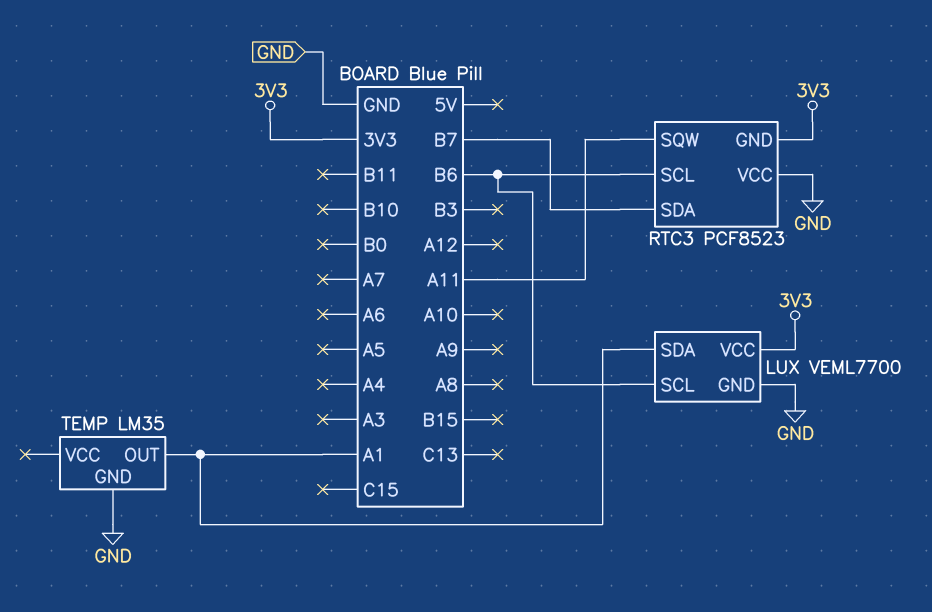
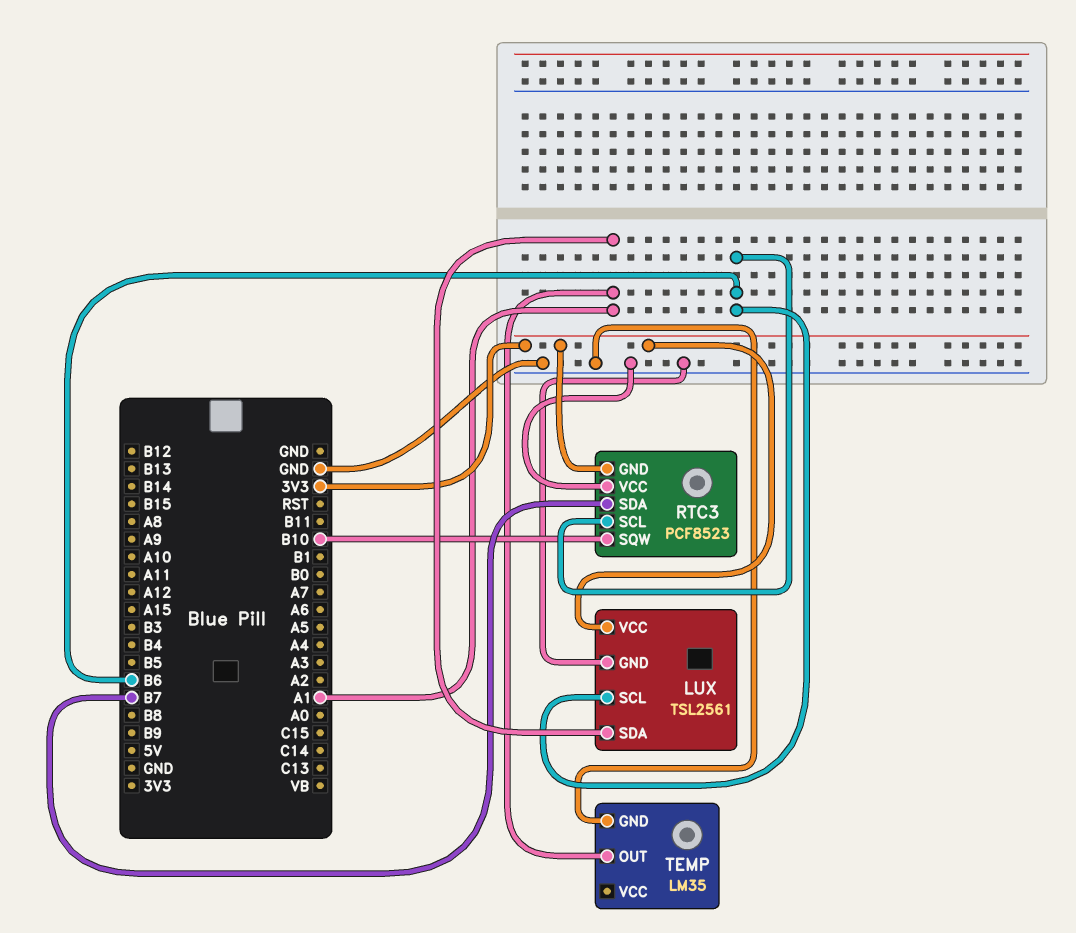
LUX: VEML7700 -> TSL2561
RTC3 pin SQW: A11 -> B10

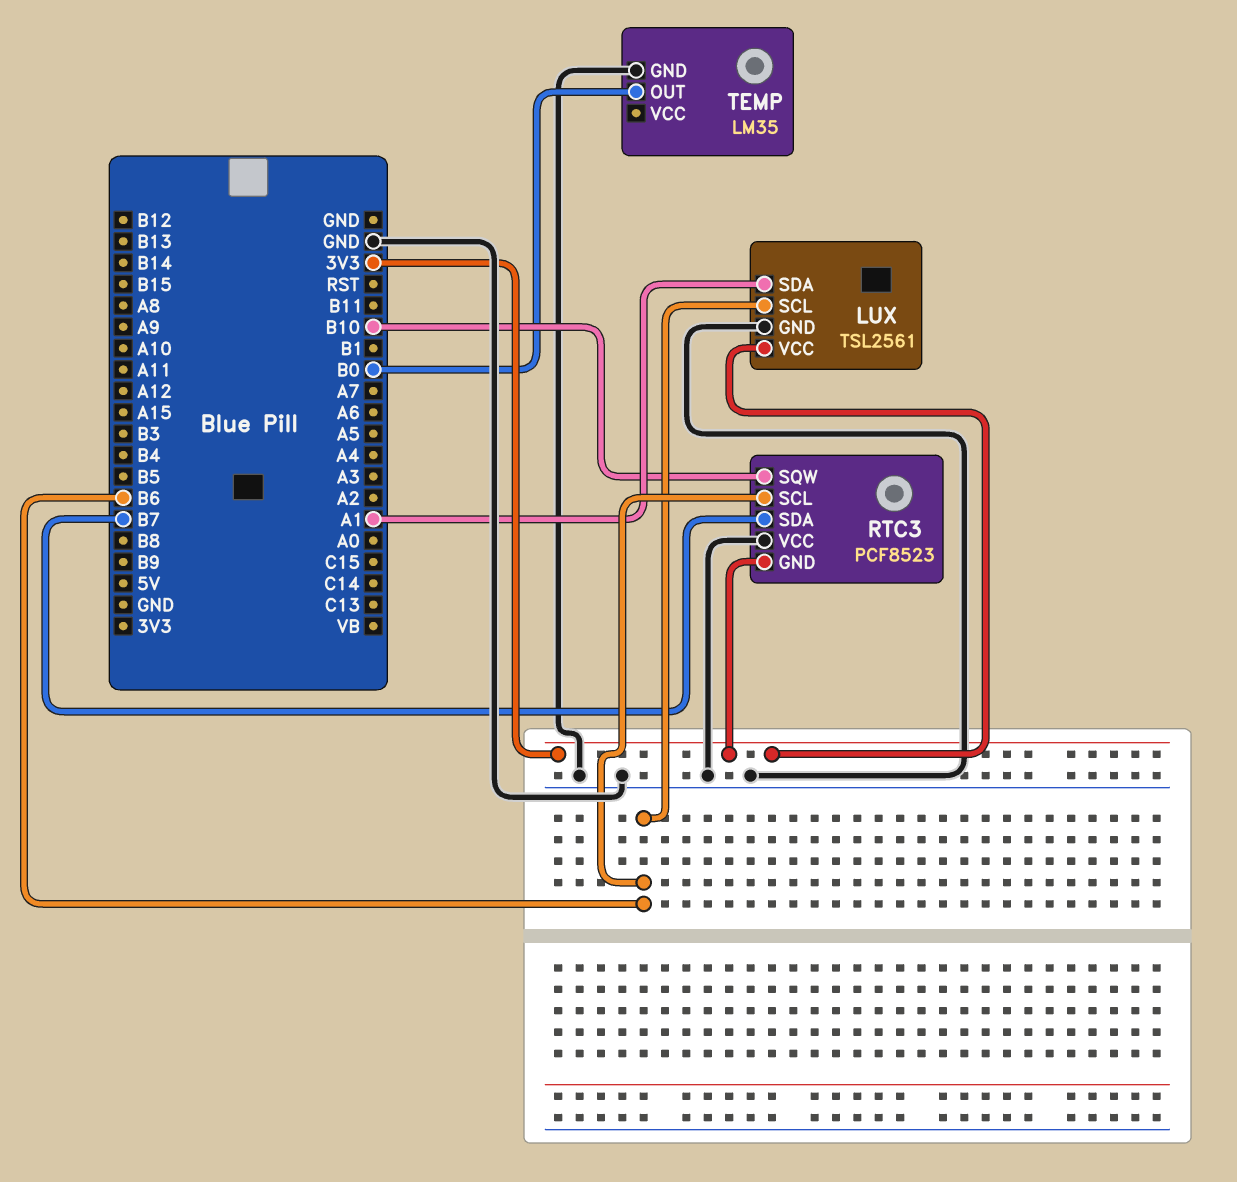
TEMP pin OUT: A1 -> B0

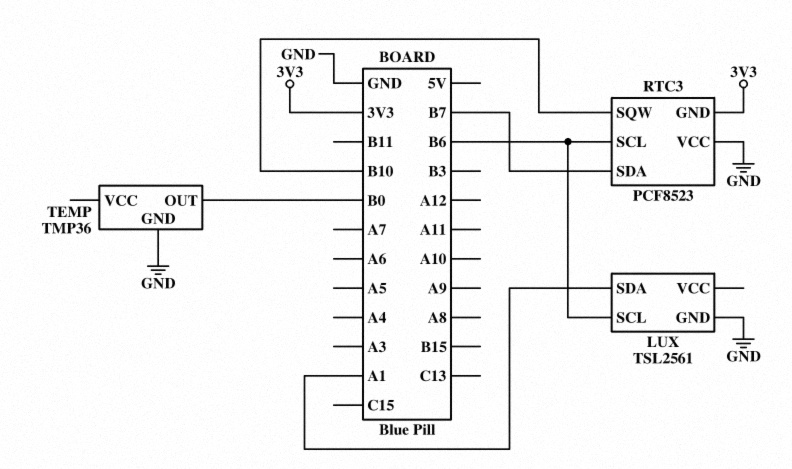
LUX pin VCC: 3V3 -> none
TEMP: LM35 -> TMP36

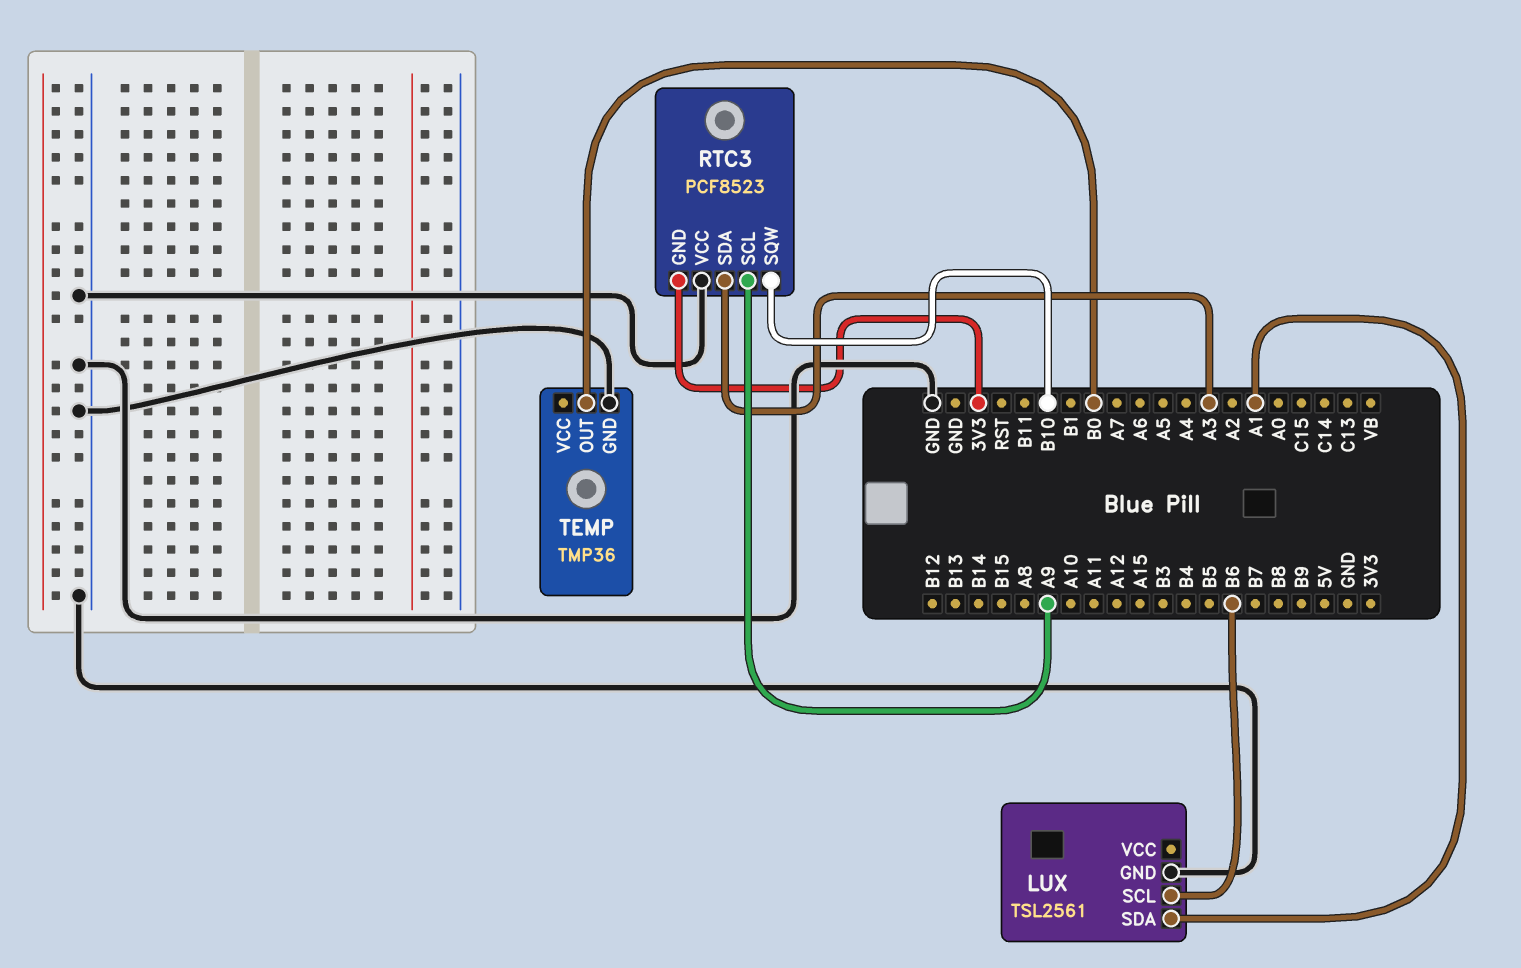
RTC3 pin SCL: B6 -> A9
RTC3 pin SDA: B7 -> A3

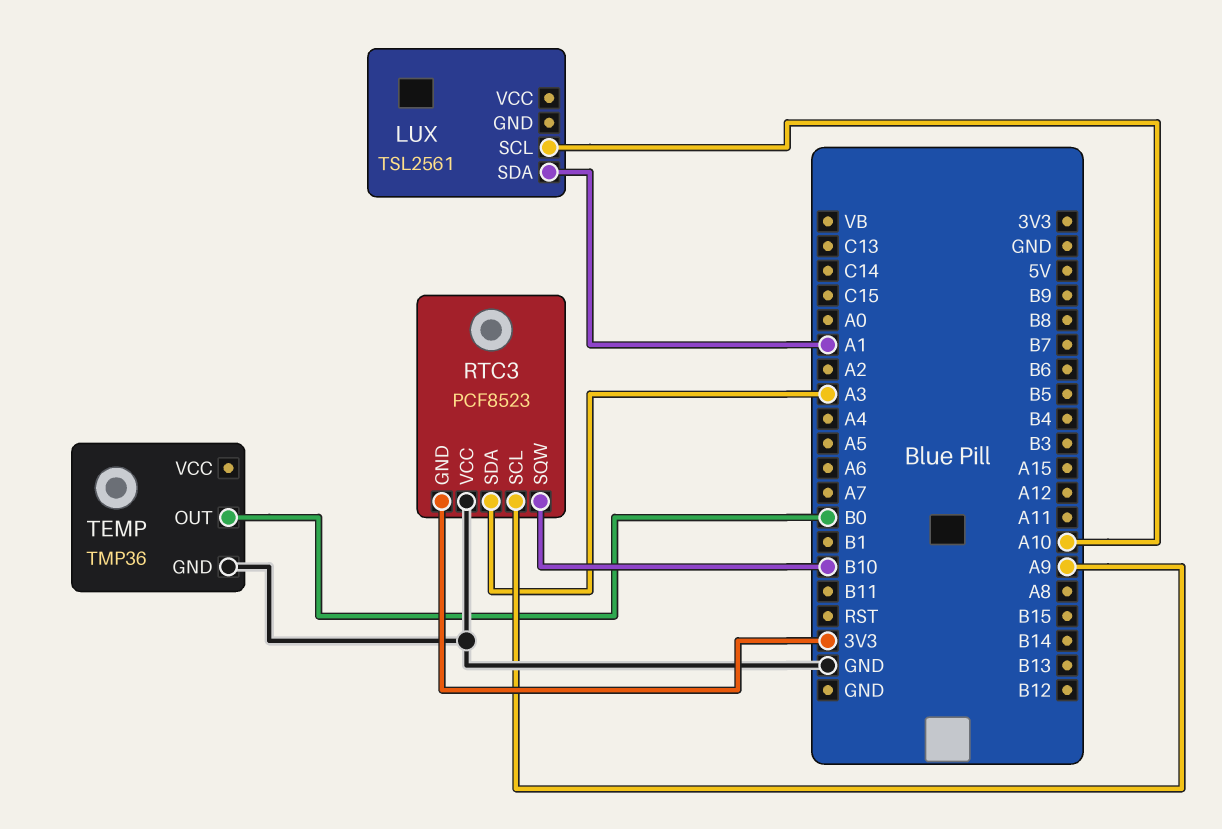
LUX pin GND: GND -> none
LUX pin SCL: B6 -> A10

